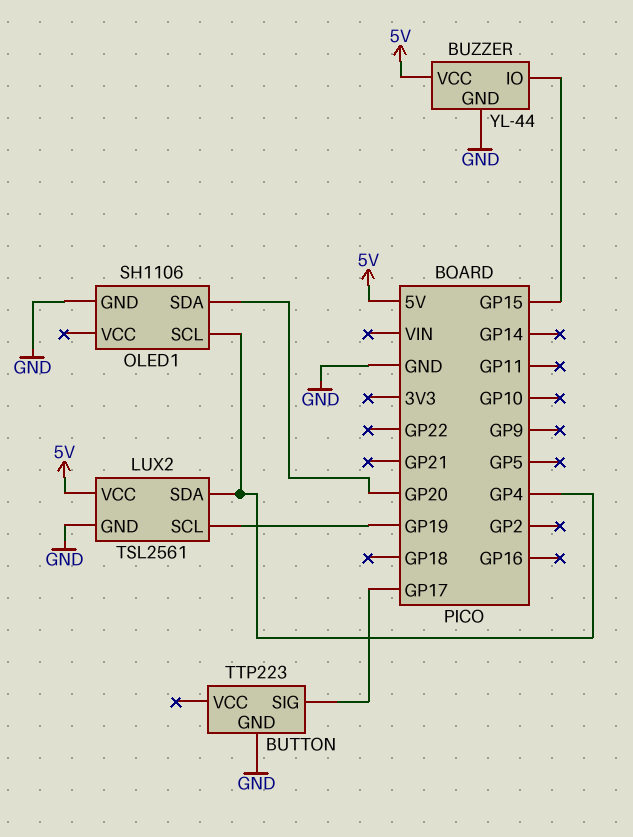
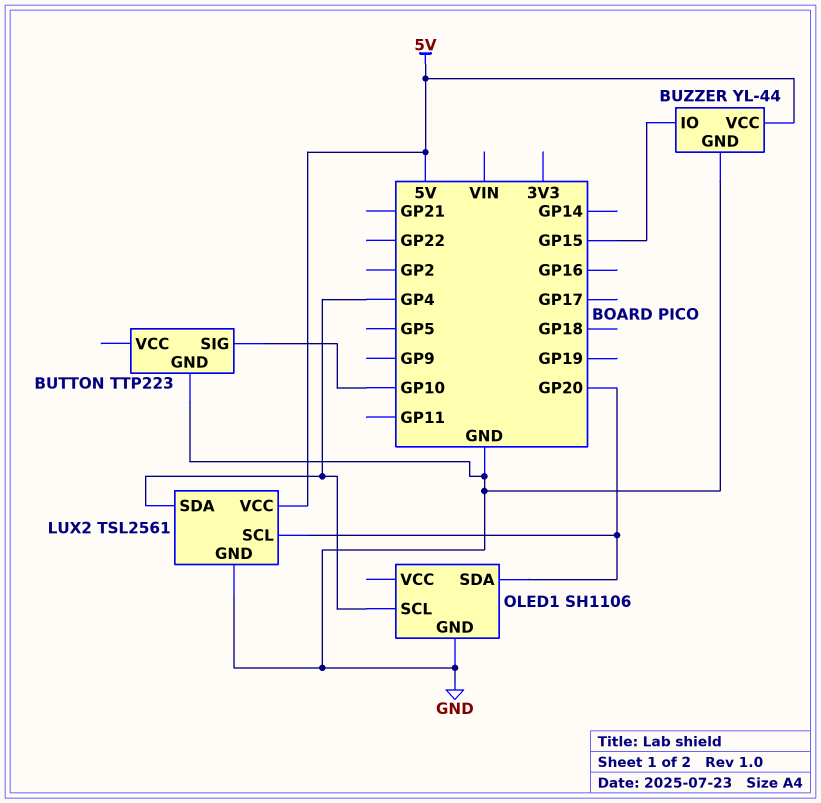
BUTTON pin SIG: GP17 -> GP10
LUX2 pin SCL: GP19 -> GP20

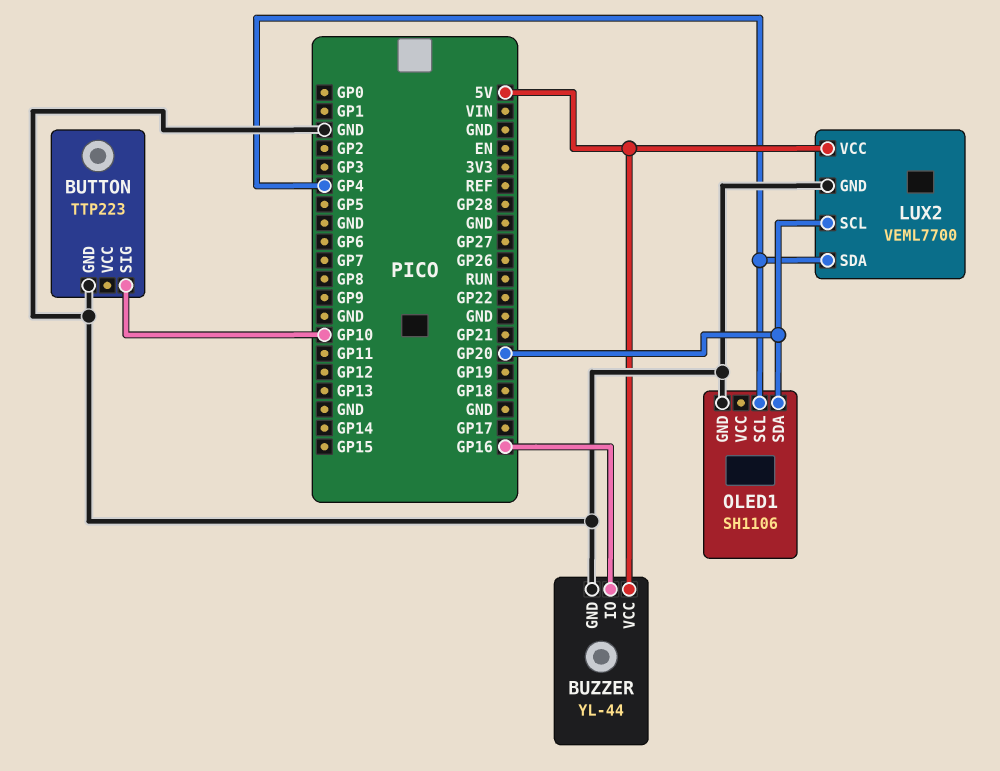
BUZZER pin IO: GP15 -> GP16
LUX2: TSL2561 -> VEML7700

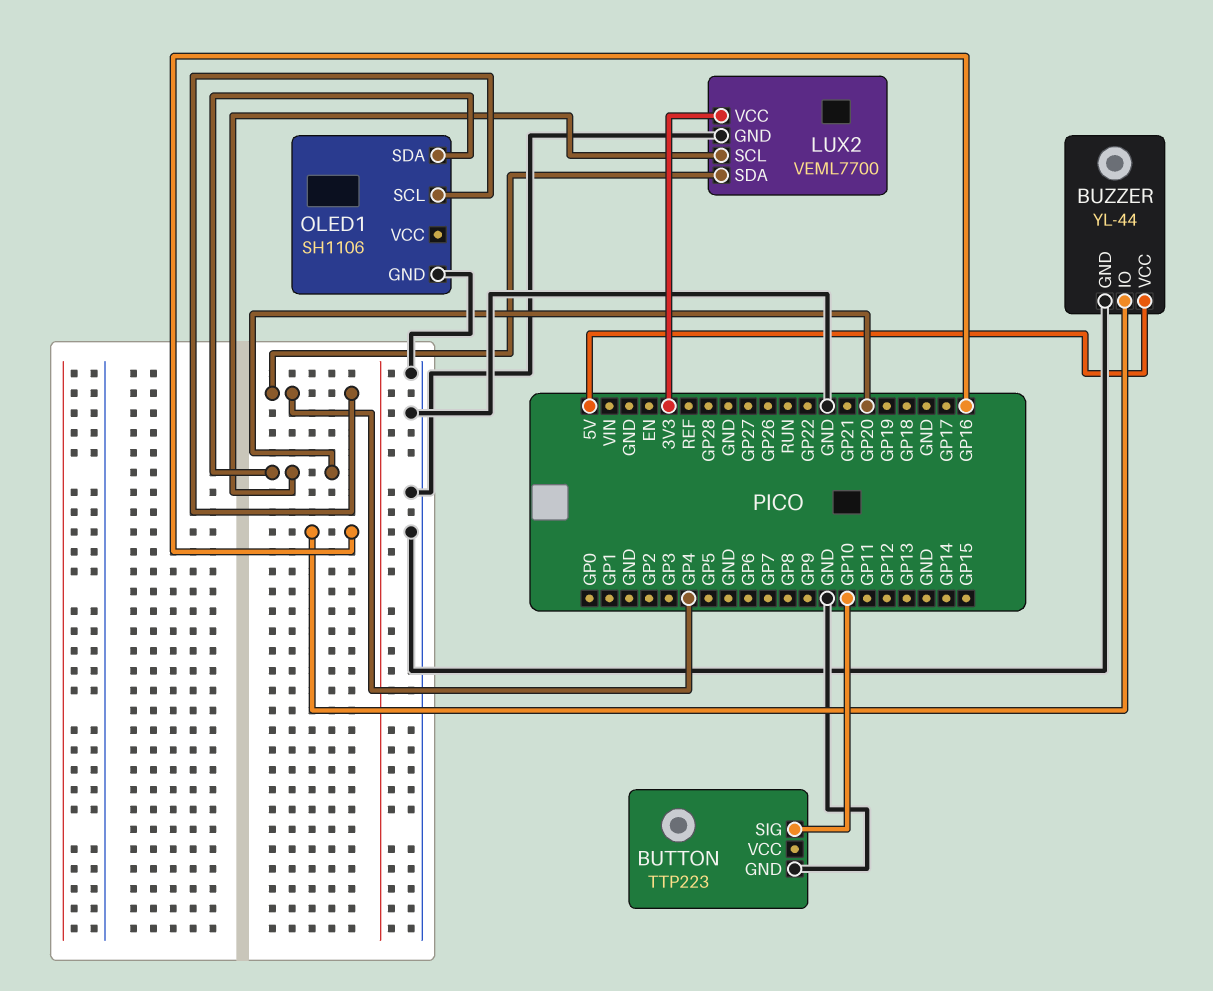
LUX2 pin VCC: 5V -> 3V3

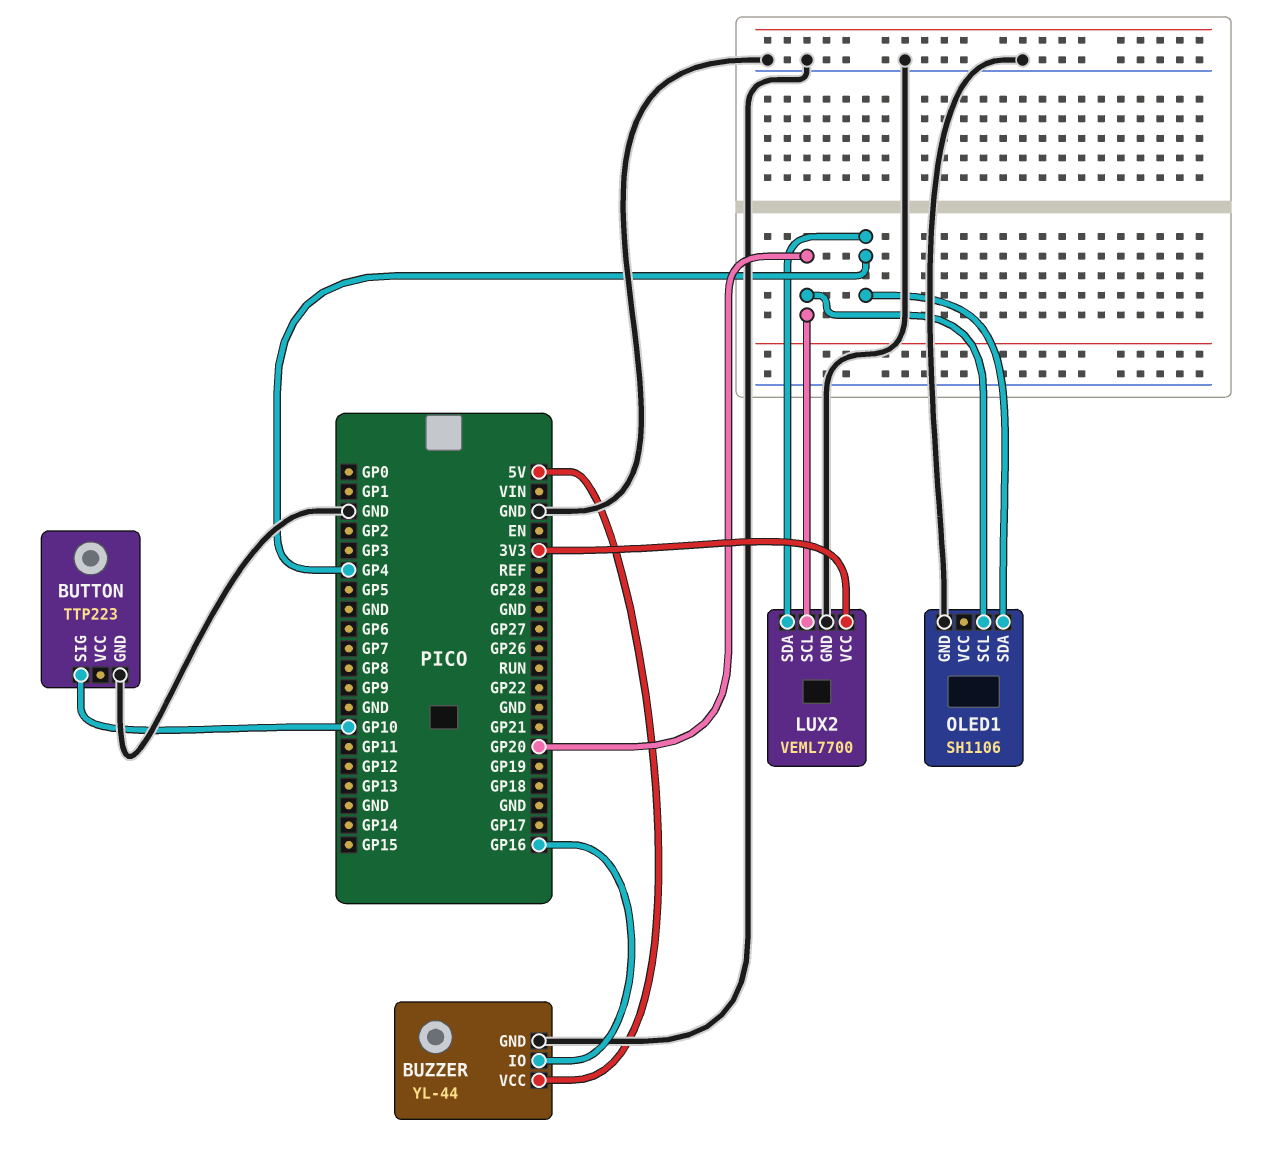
OLED1 pin SCL: GP4 -> GP20
OLED1 pin SDA: GP20 -> GP4

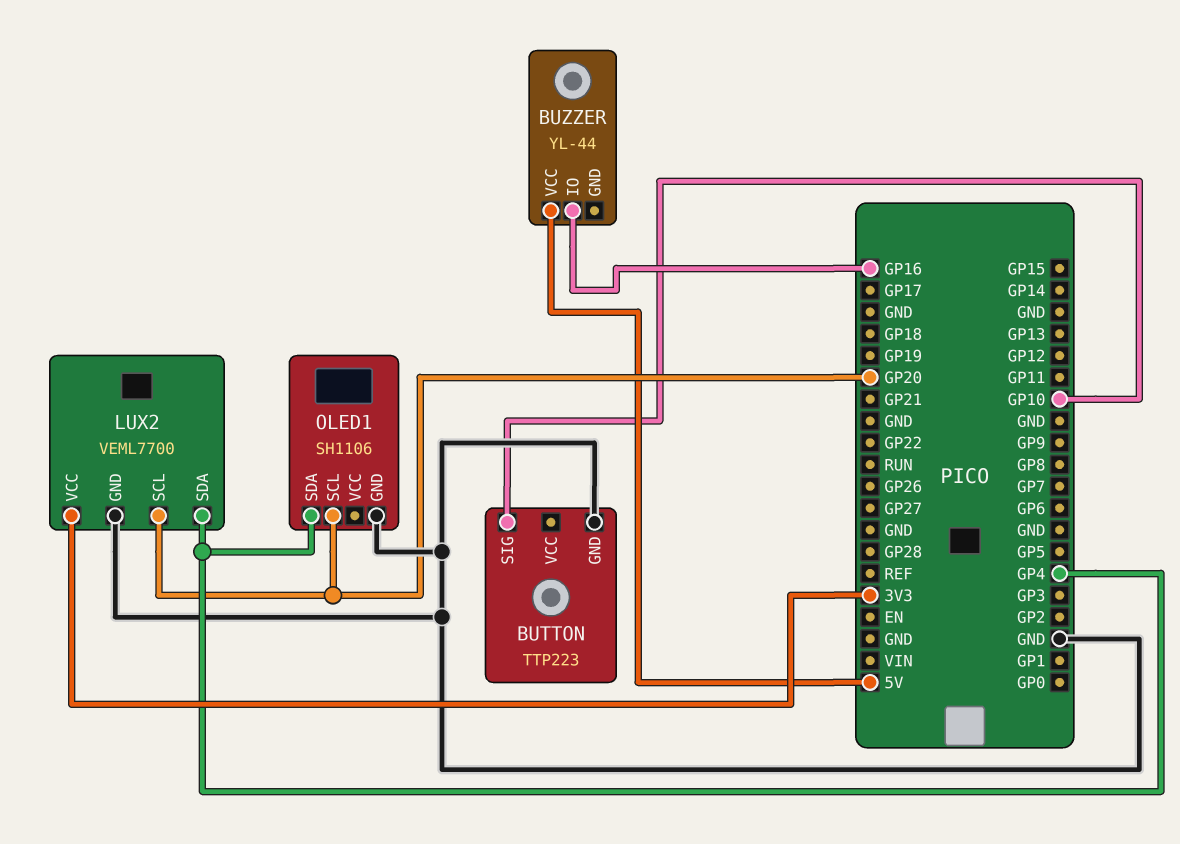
BUZZER pin GND: GND -> none

